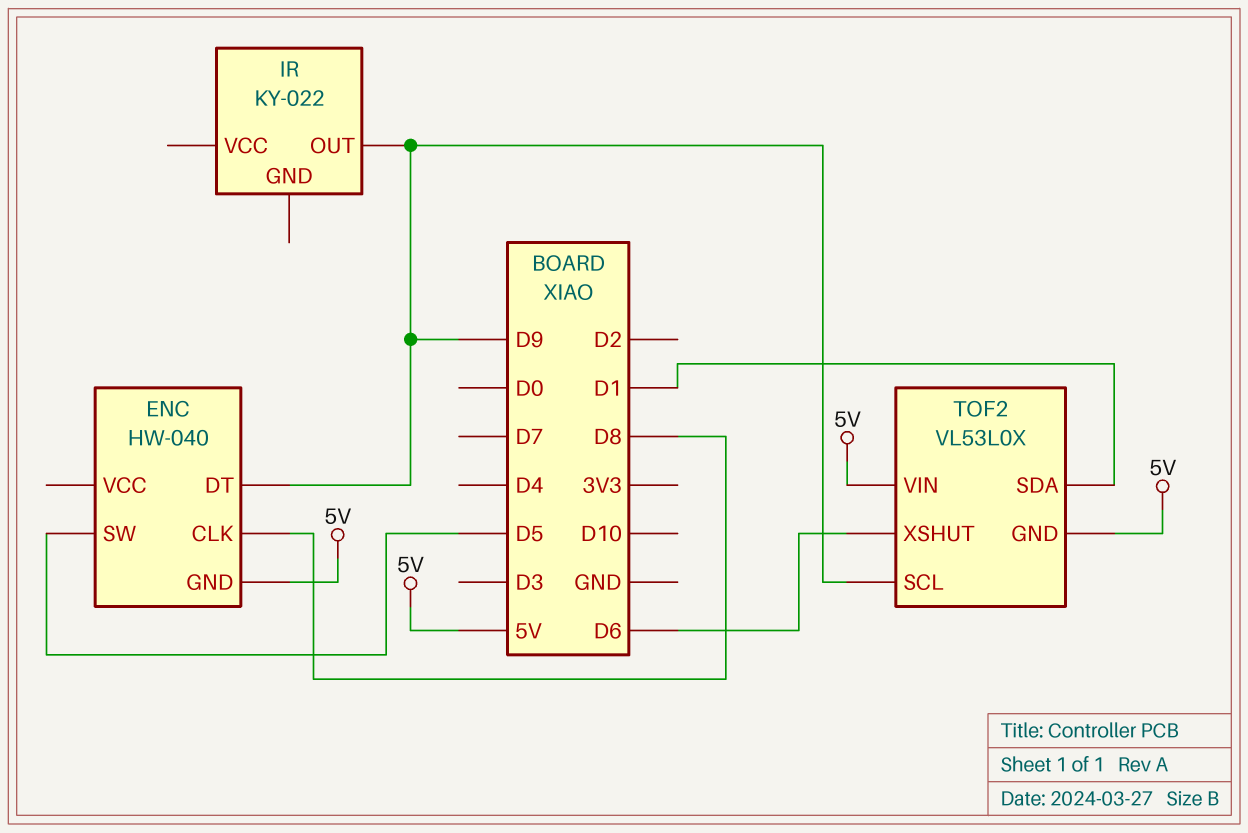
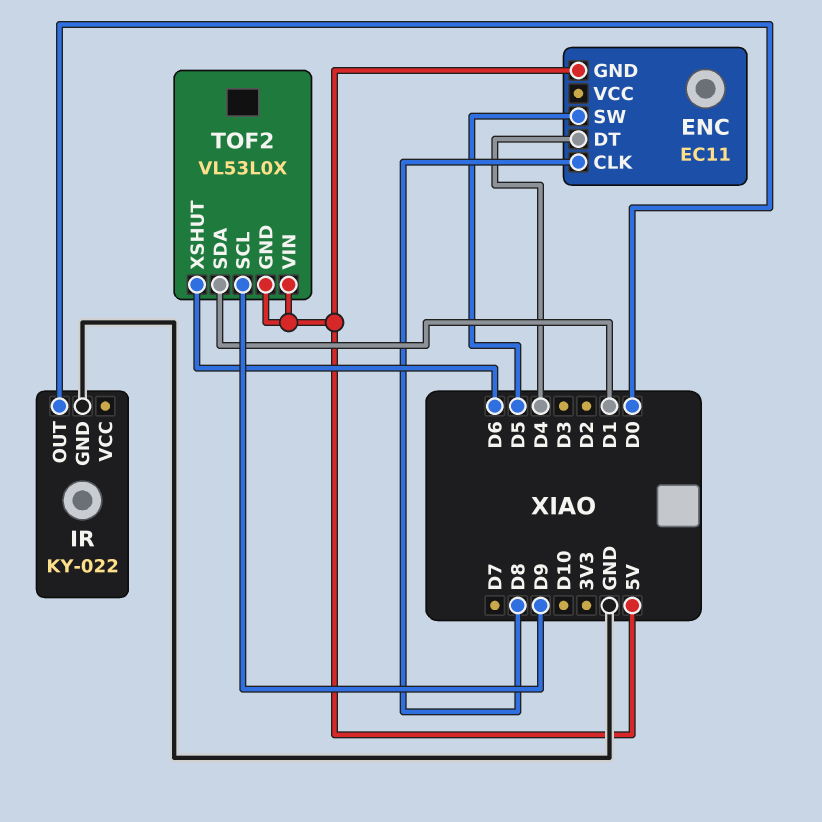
ENC: HW-040 -> EC11
ENC pin DT: D9 -> D4
IR pin GND: none -> GND
IR pin OUT: D9 -> D0

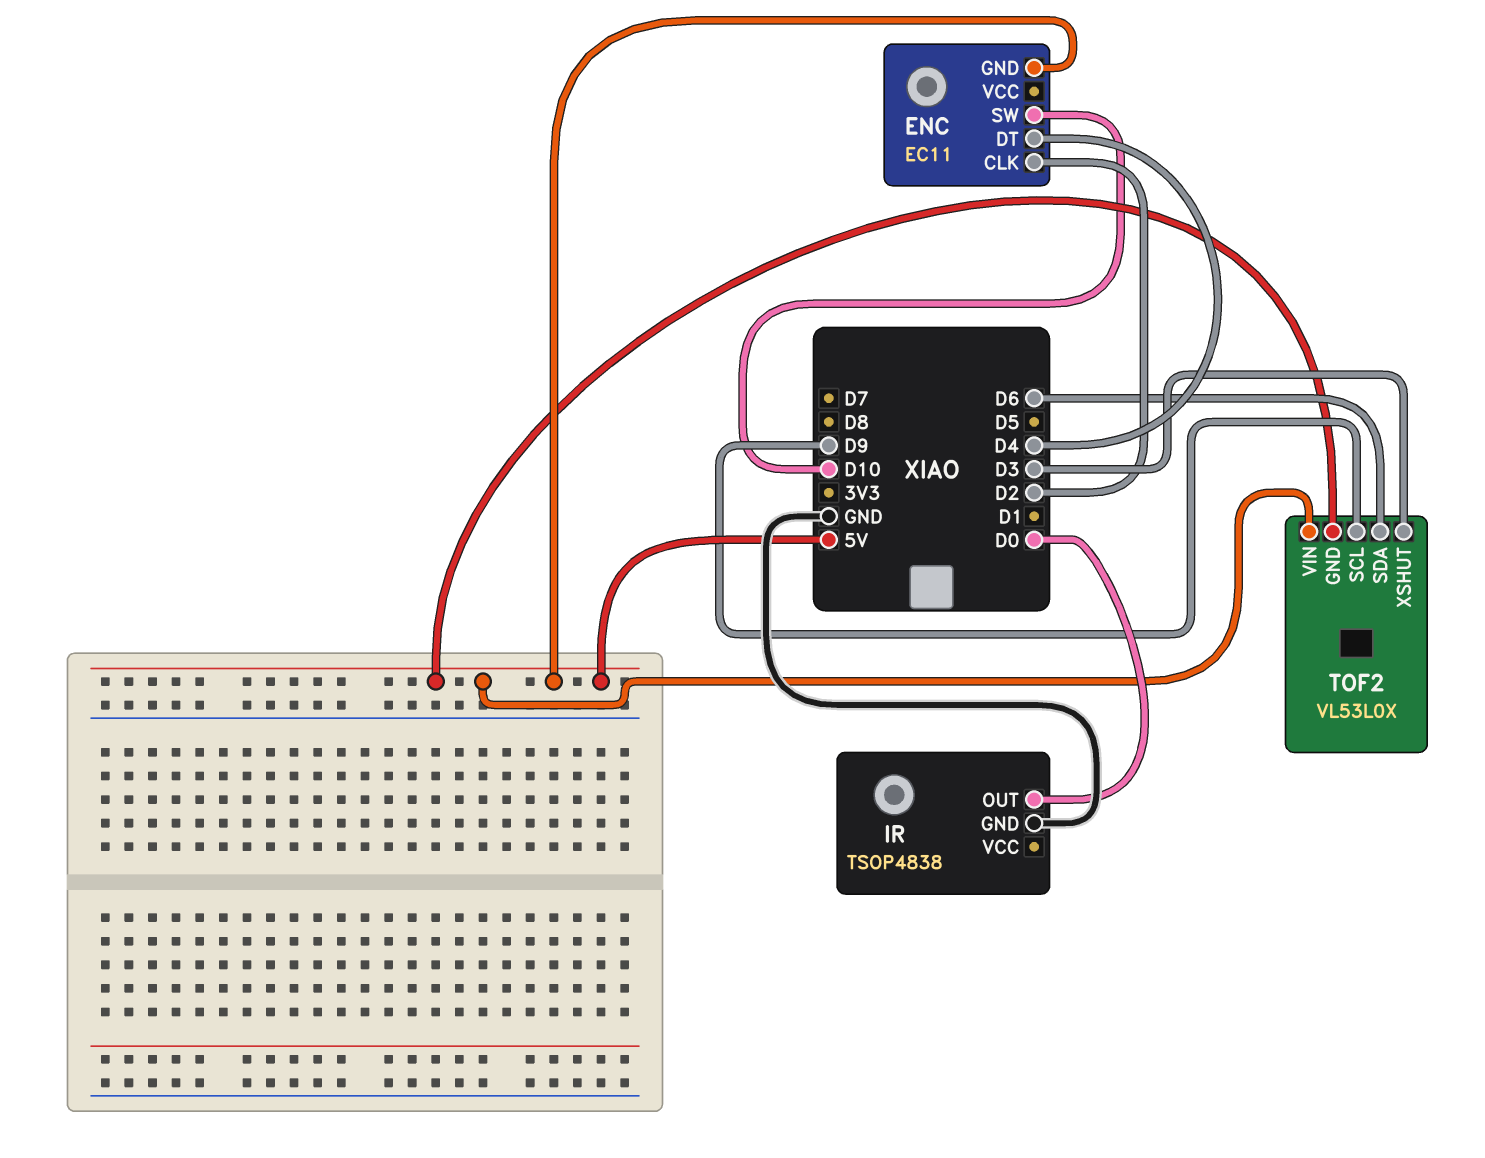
ENC pin CLK: D8 -> D2
ENC pin SW: D5 -> D10
IR: KY-022 -> TSOP4838
TOF2 pin SDA: D1 -> D6
TOF2 pin XSHUT: D6 -> D3

